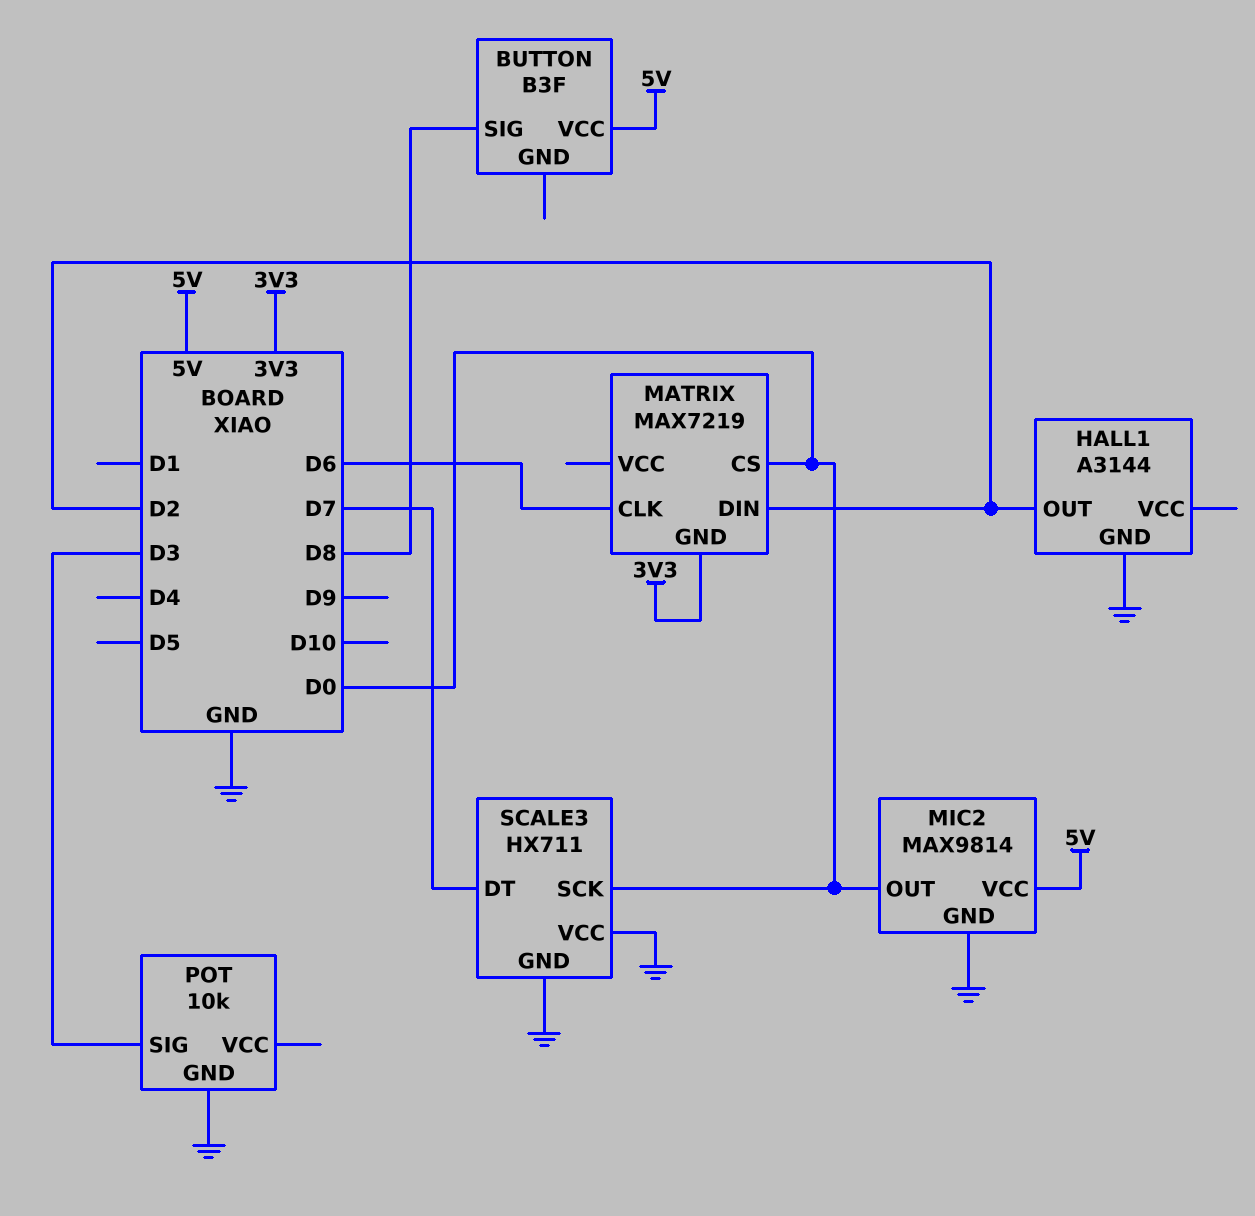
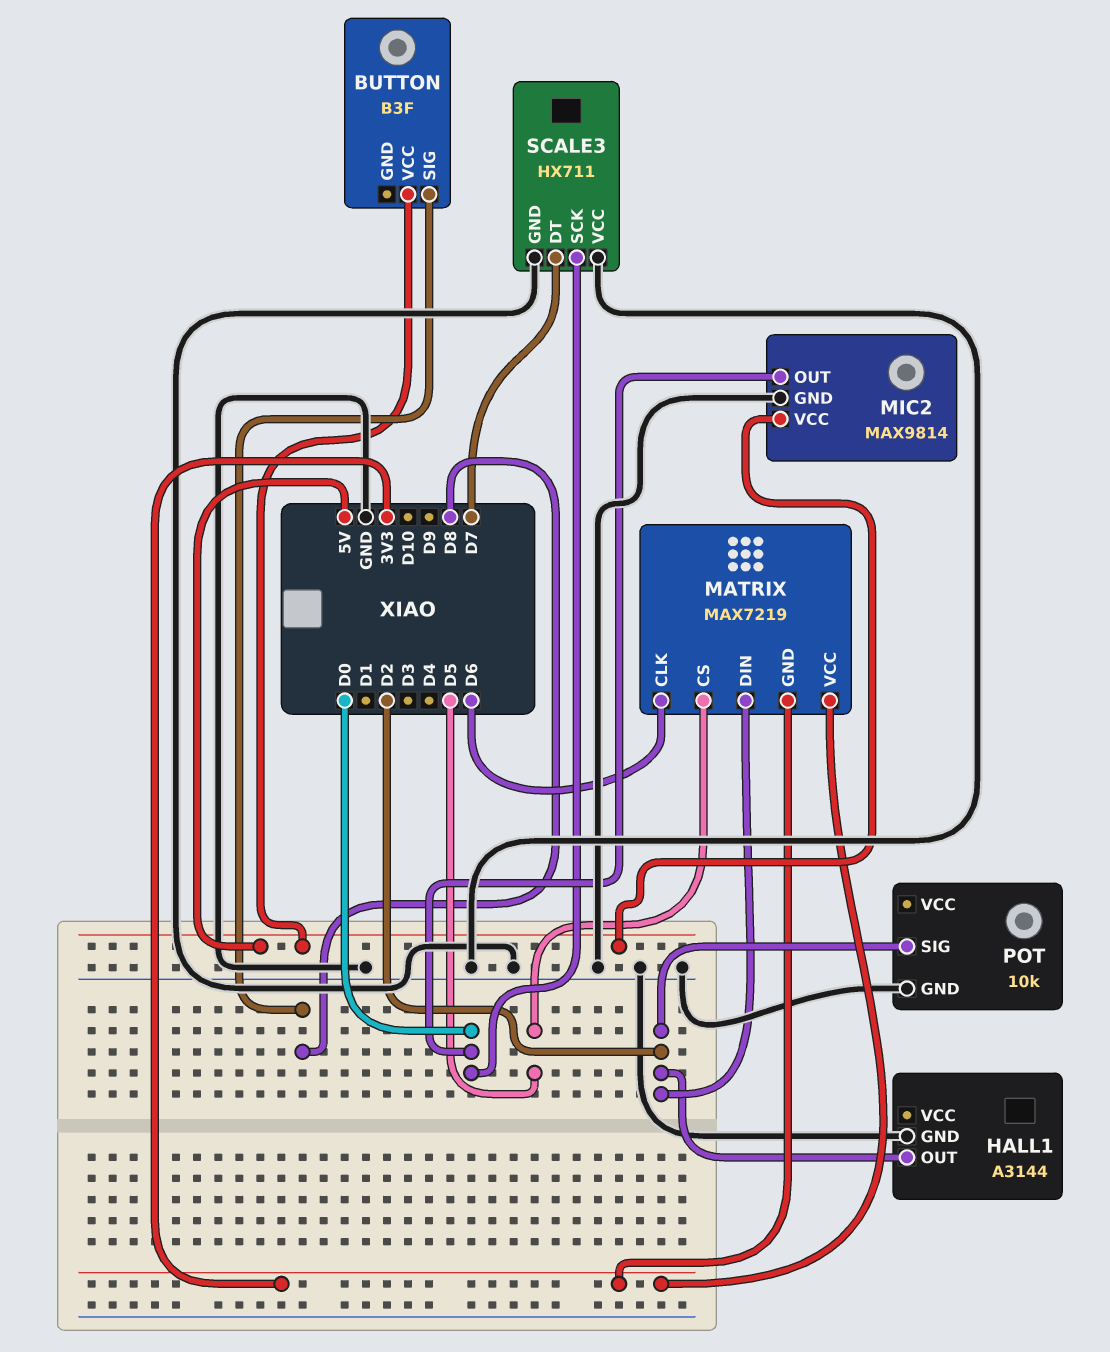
MATRIX pin CS: D0 -> D5
MATRIX pin VCC: none -> 3V3
POT pin SIG: D3 -> D2

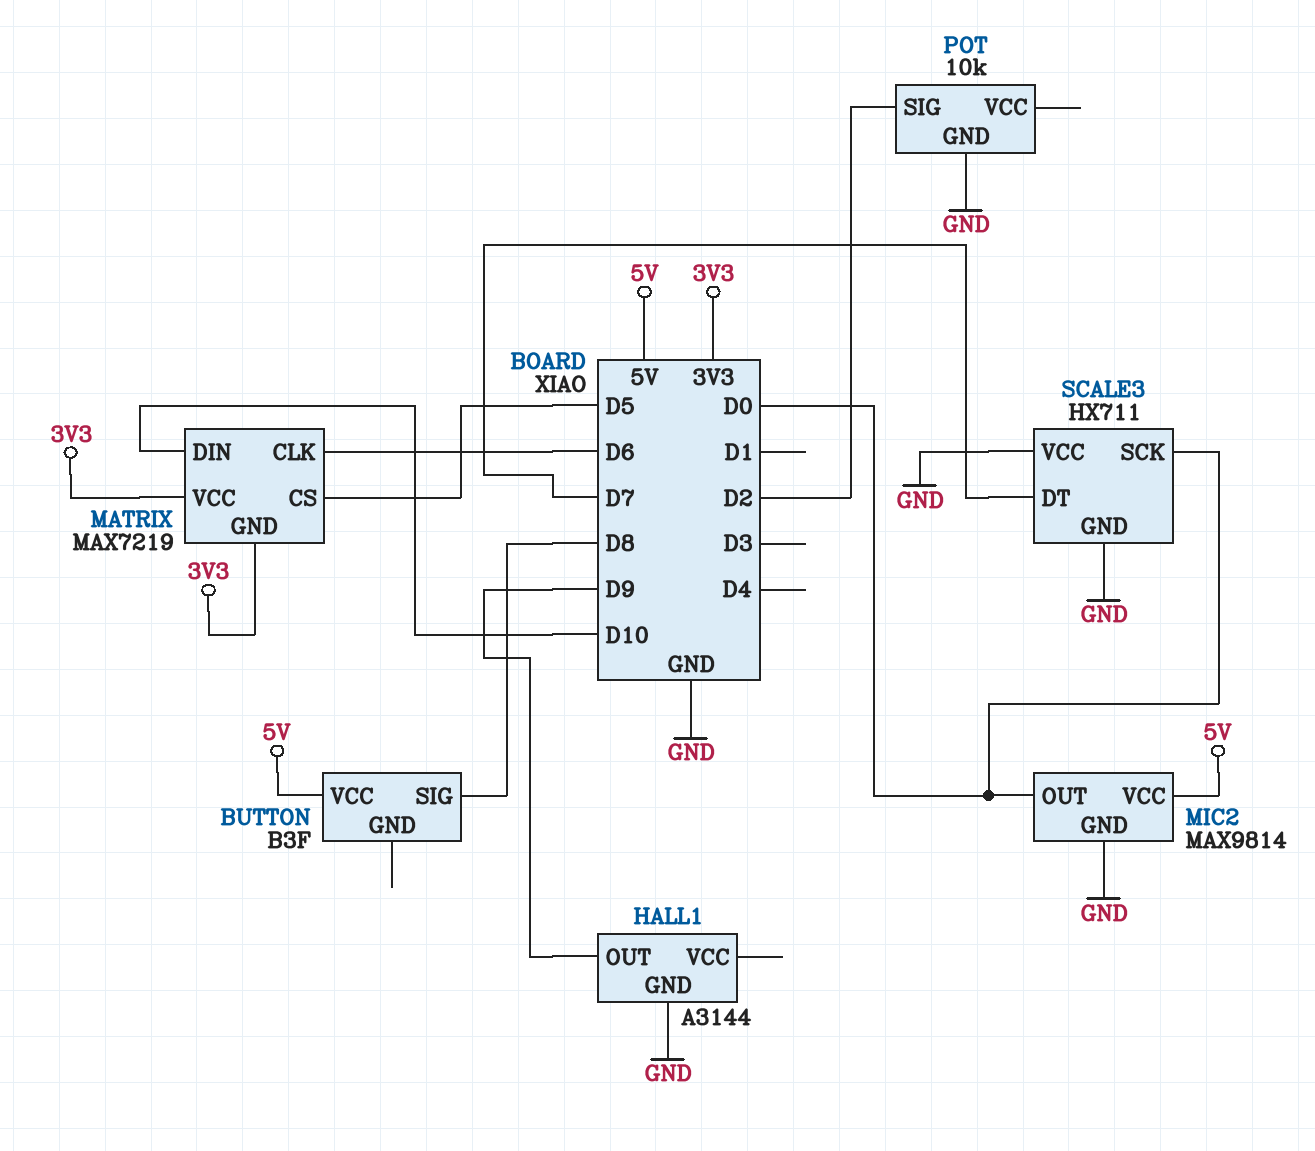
HALL1 pin OUT: D2 -> D9
MATRIX pin DIN: D2 -> D10

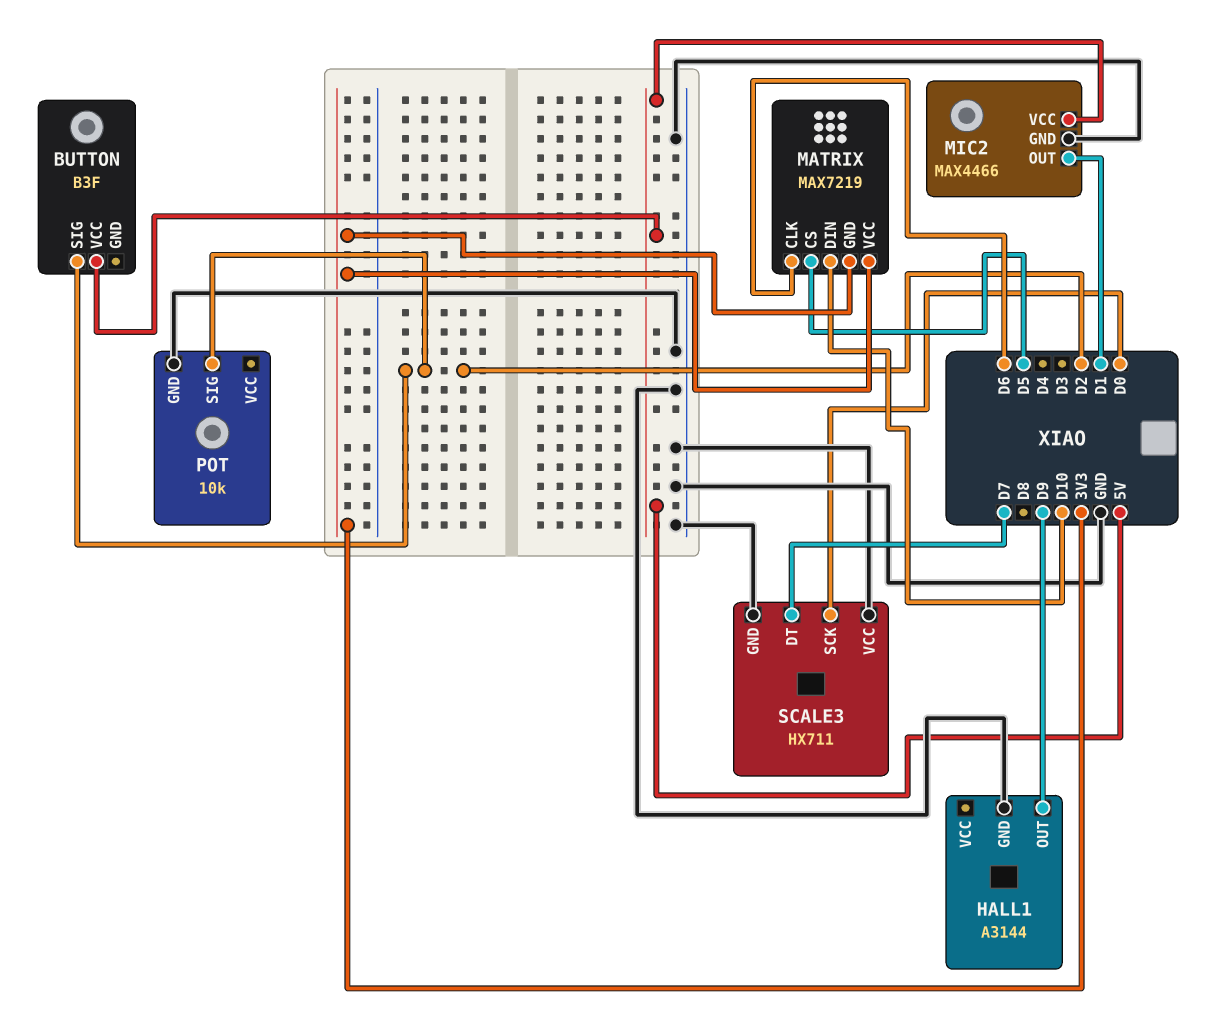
BUTTON pin SIG: D8 -> D2
MIC2: MAX9814 -> MAX4466
MIC2 pin OUT: D0 -> D1

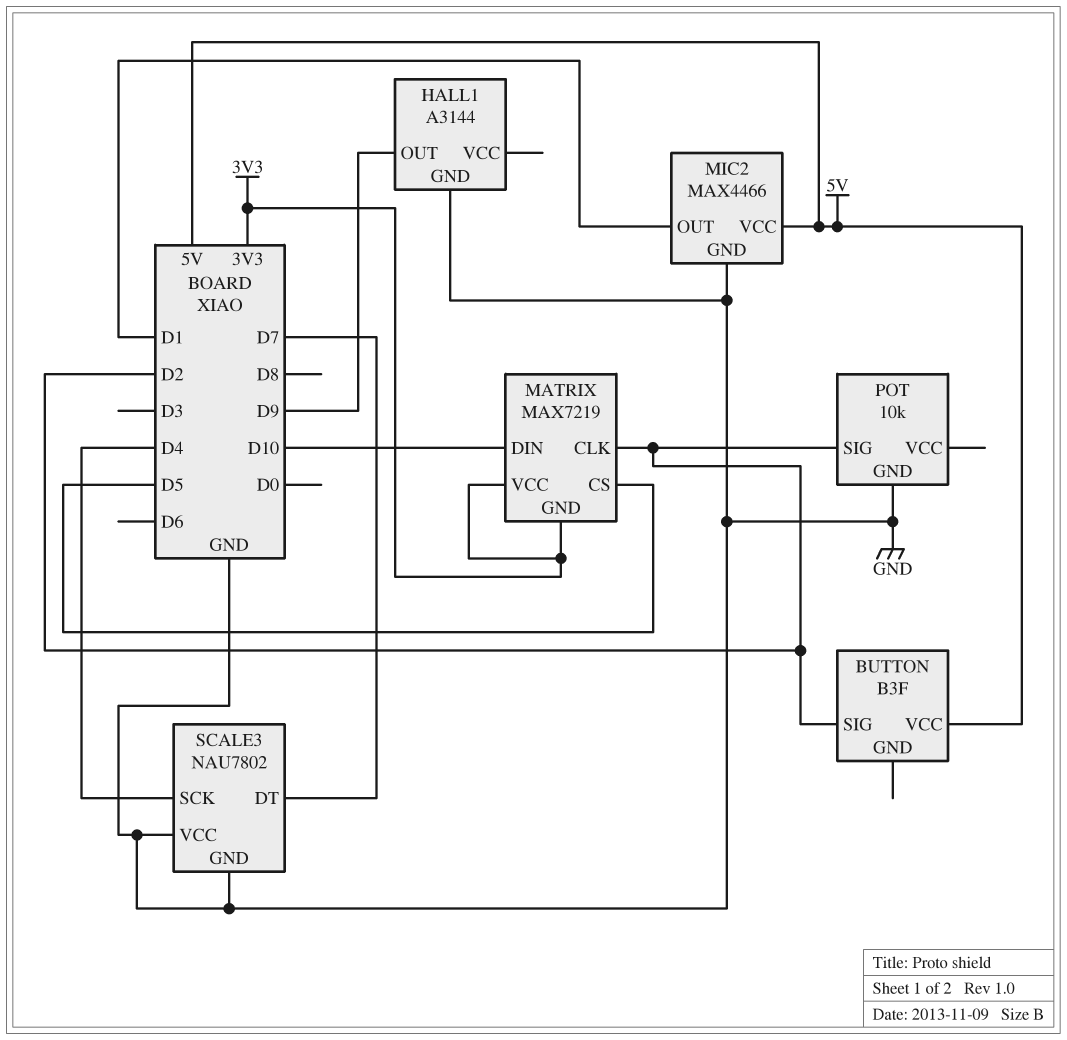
MATRIX pin CLK: D6 -> D2
SCALE3: HX711 -> NAU7802
SCALE3 pin SCK: D0 -> D4

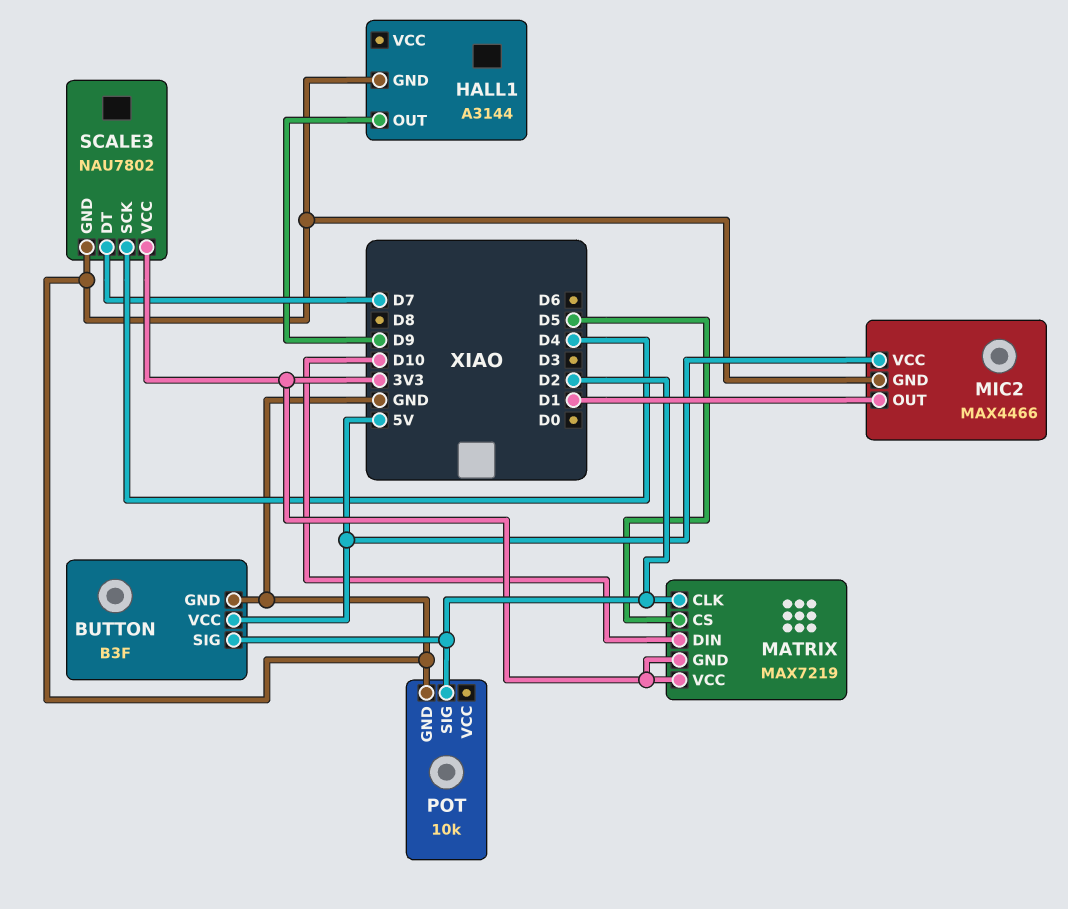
BUTTON pin GND: none -> GND
SCALE3 pin VCC: GND -> 3V3

